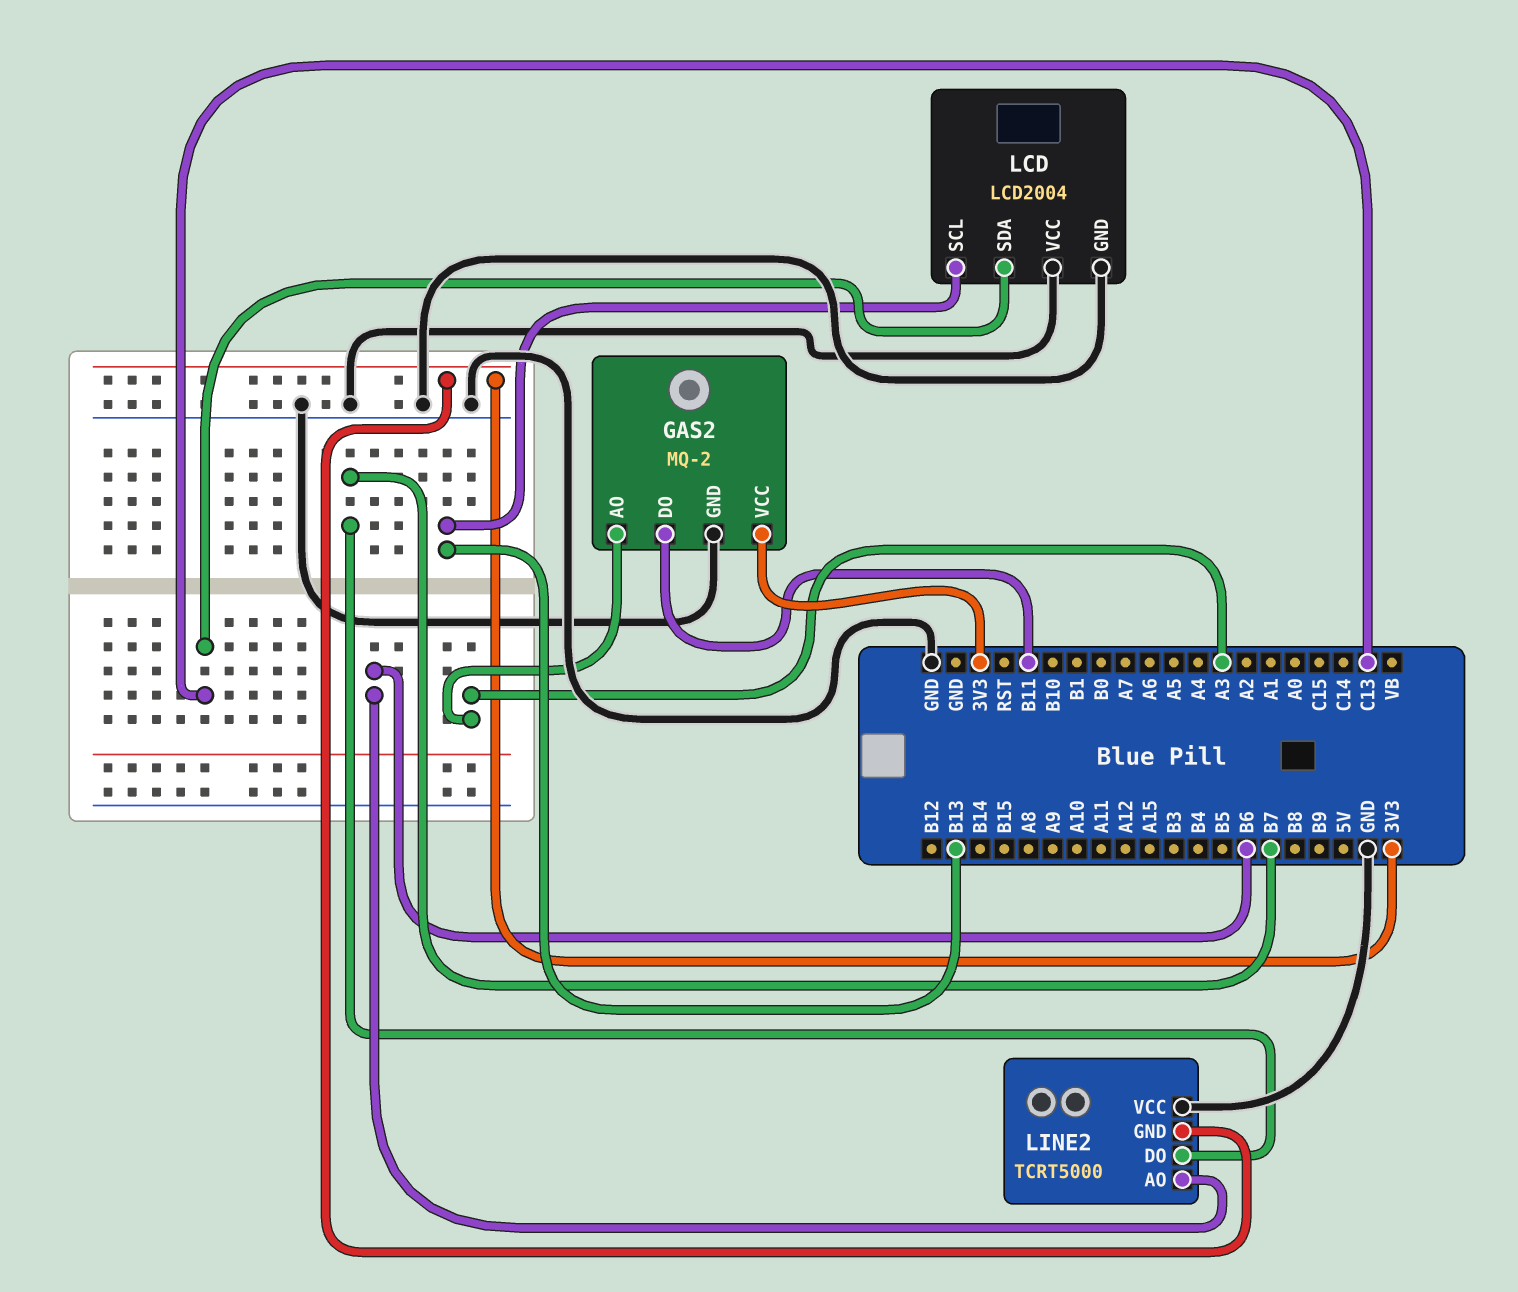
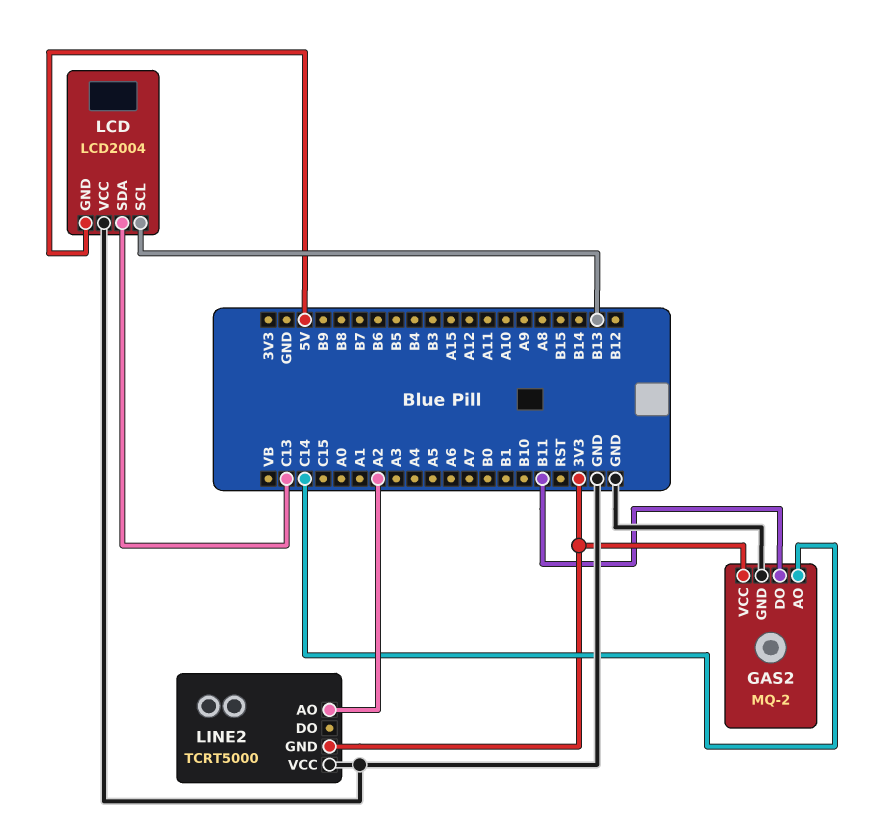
GAS2 pin AO: A3 -> C14
LCD pin GND: GND -> 5V
LINE2 pin AO: B6 -> A2
LINE2 pin DO: B7 -> none

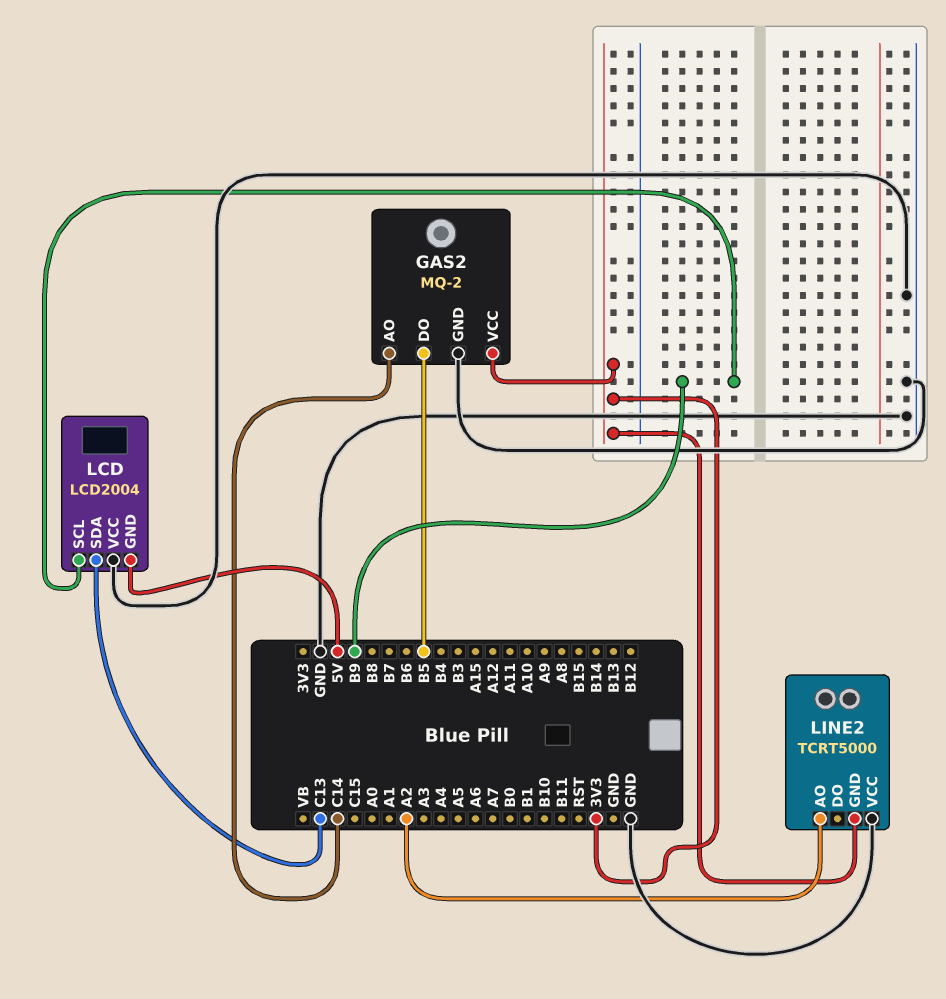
GAS2 pin DO: B11 -> B5
LCD pin SCL: B13 -> B9

